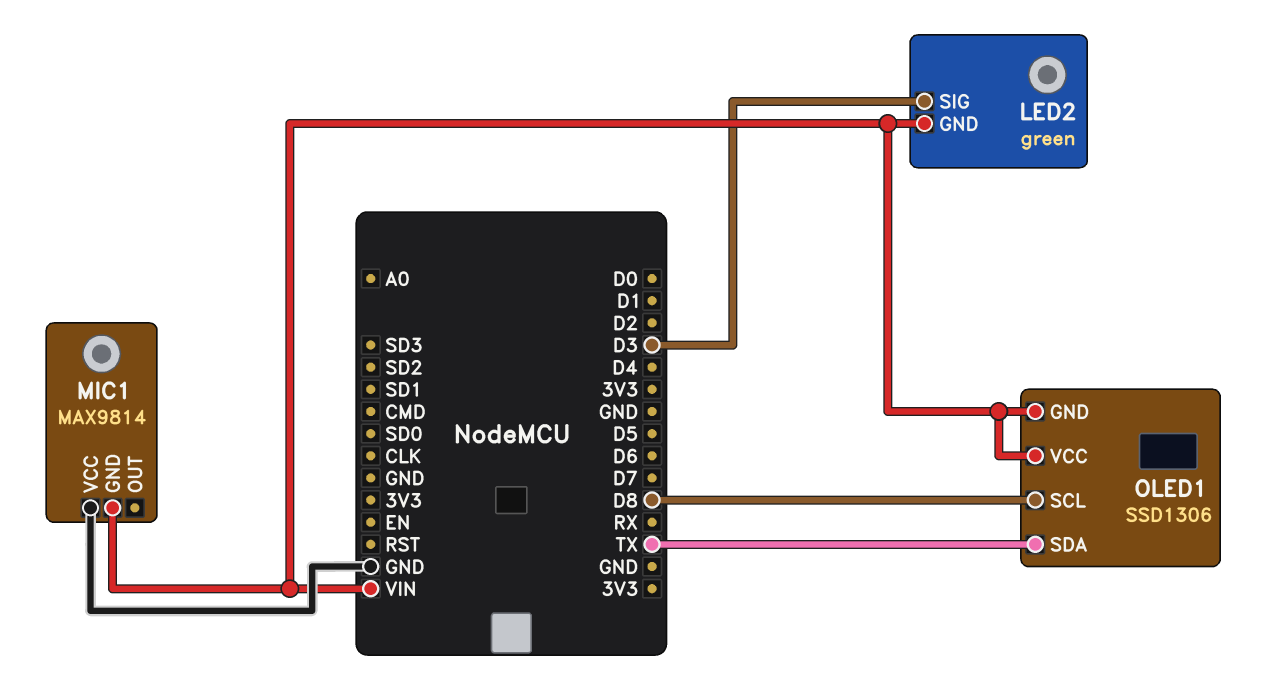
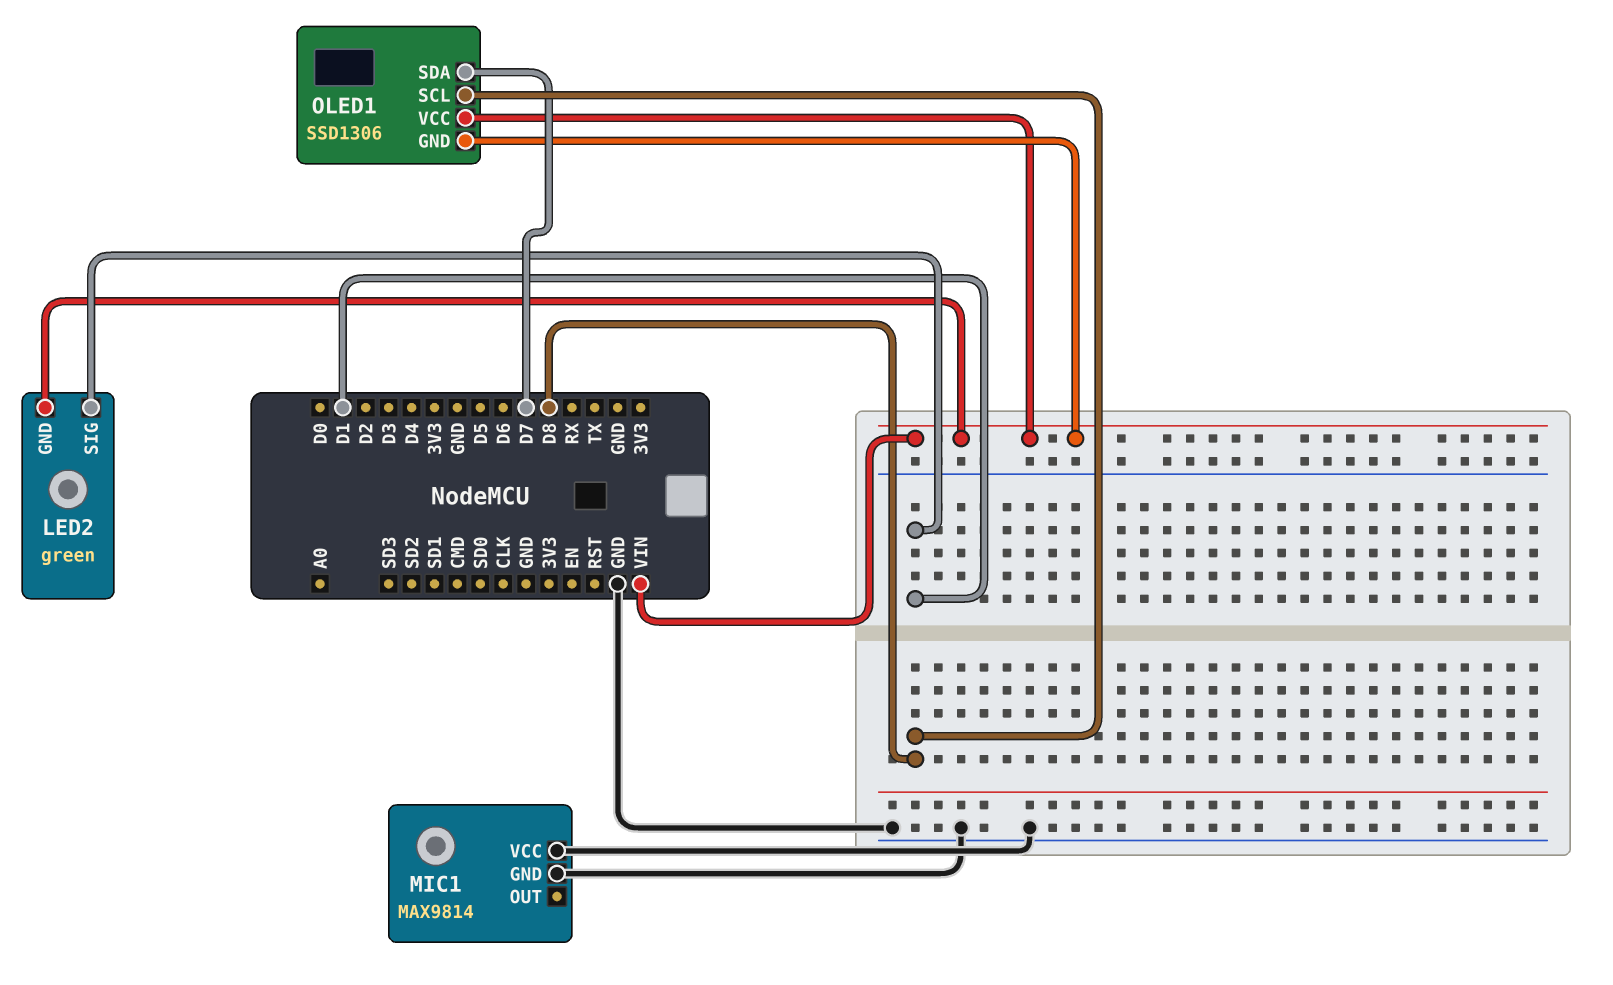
LED2 pin SIG: D3 -> D1
MIC1 pin GND: VIN -> GND
OLED1 pin SDA: TX -> D7

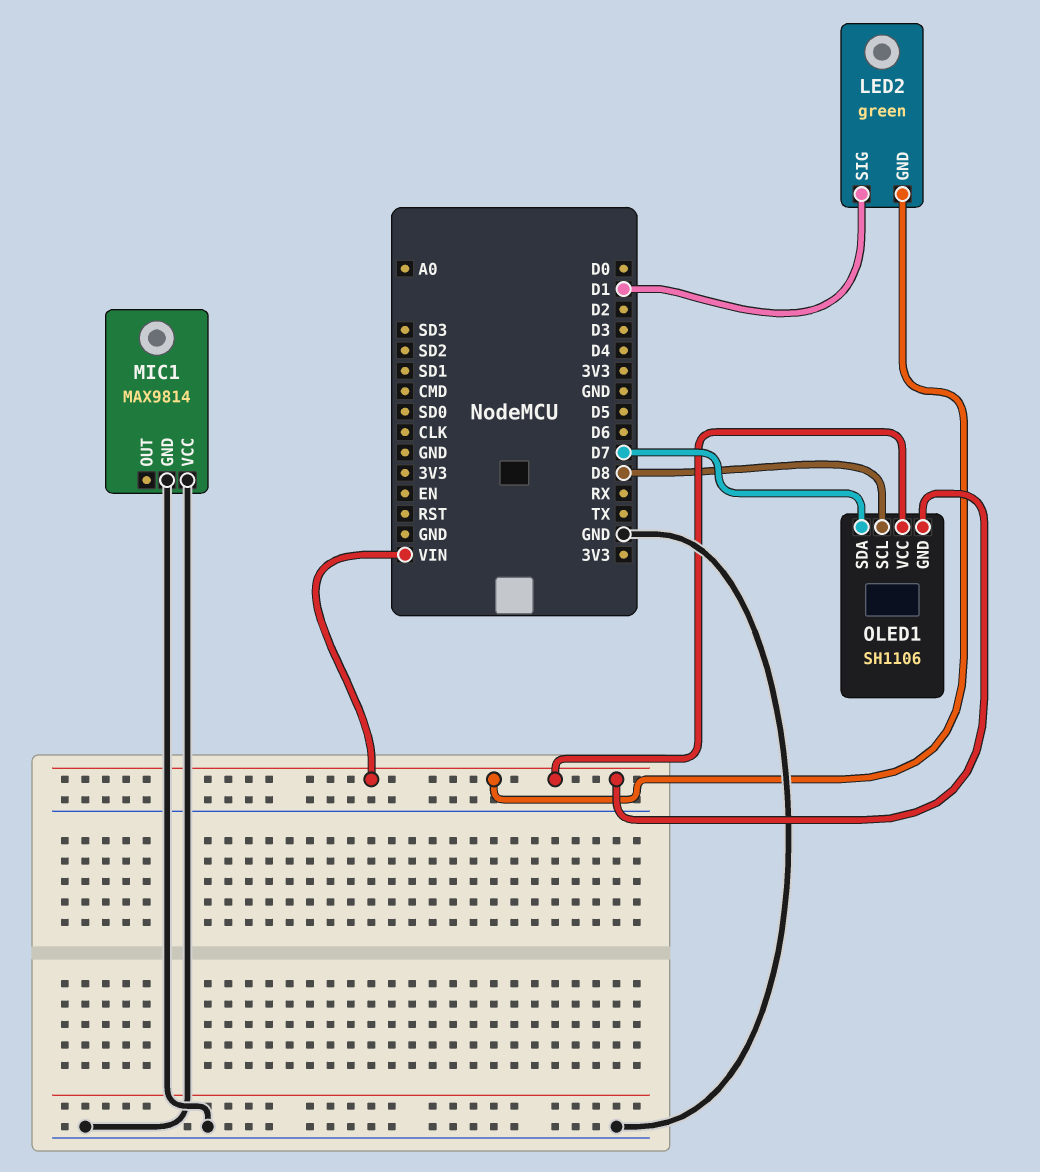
OLED1: SSD1306 -> SH1106

